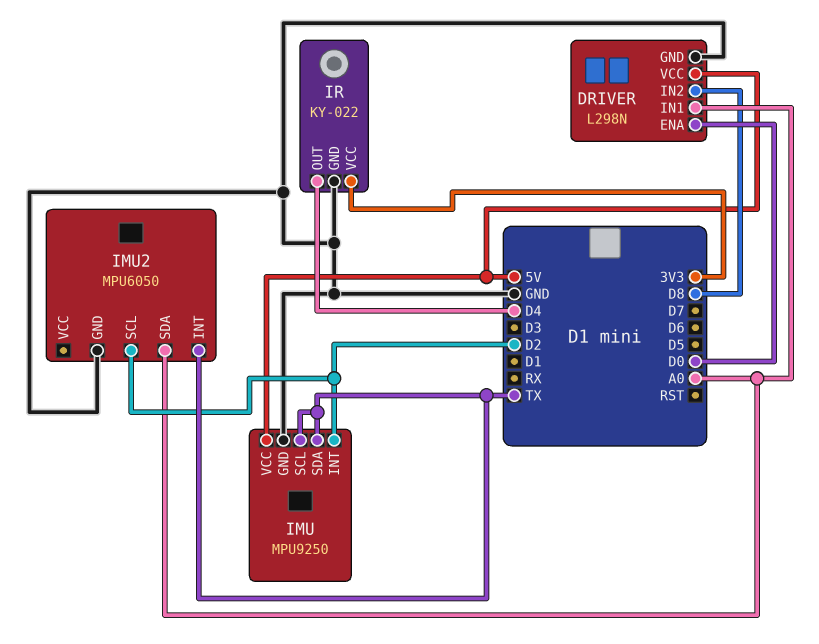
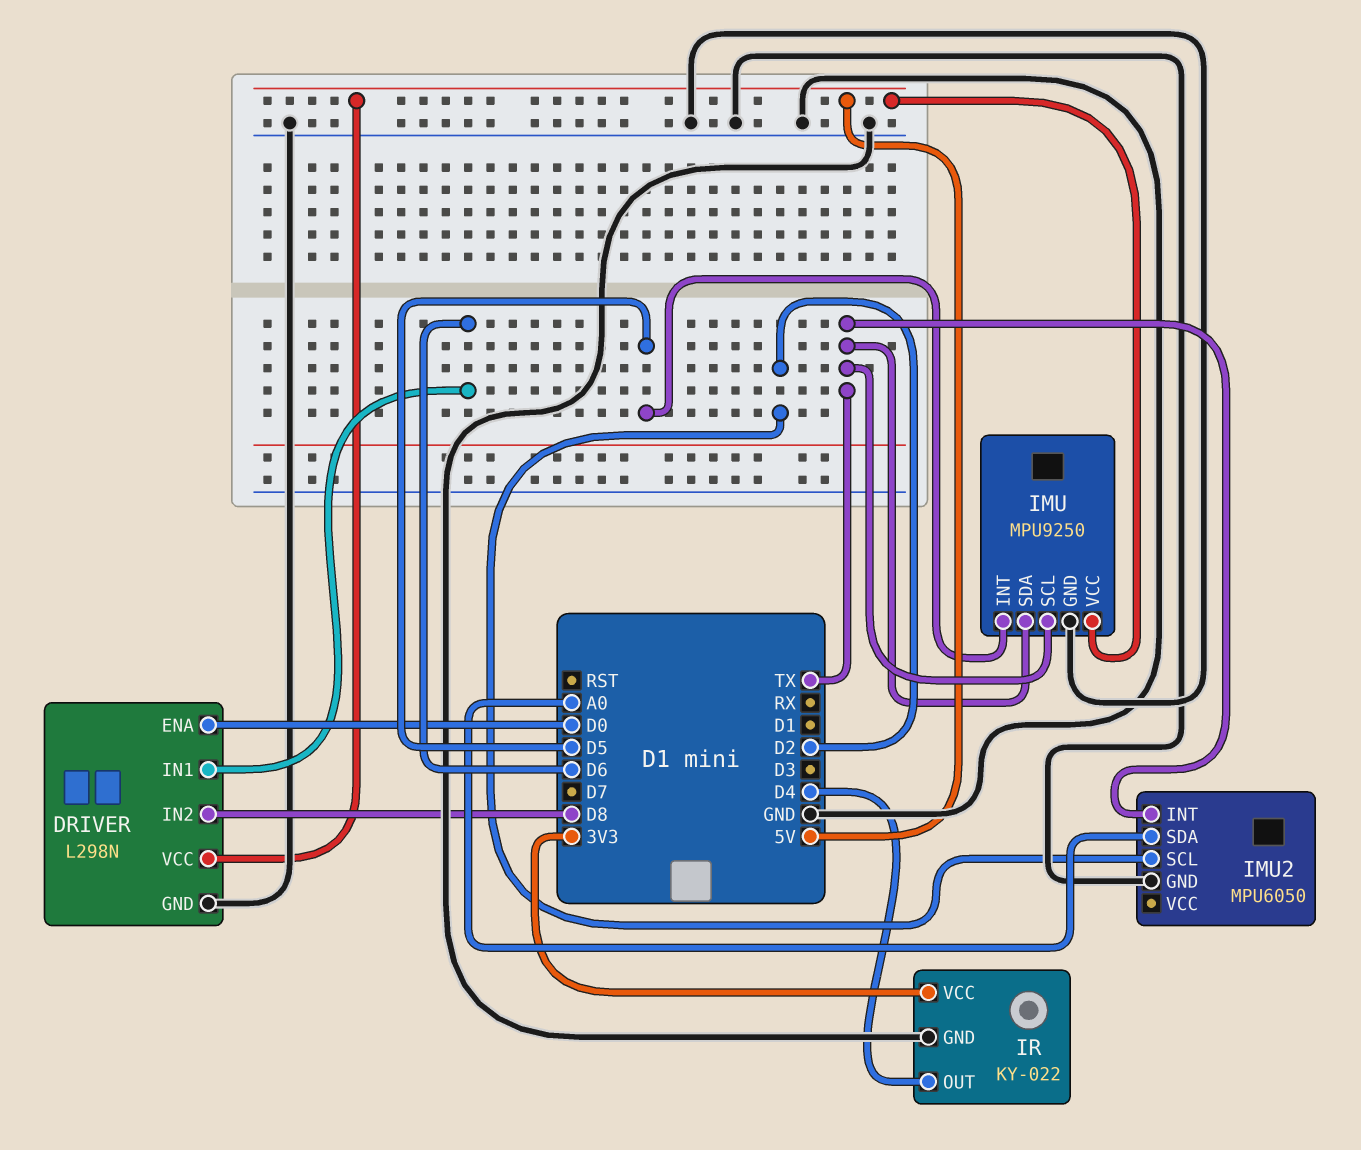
DRIVER pin IN1: A0 -> D6
IMU pin INT: D2 -> D5

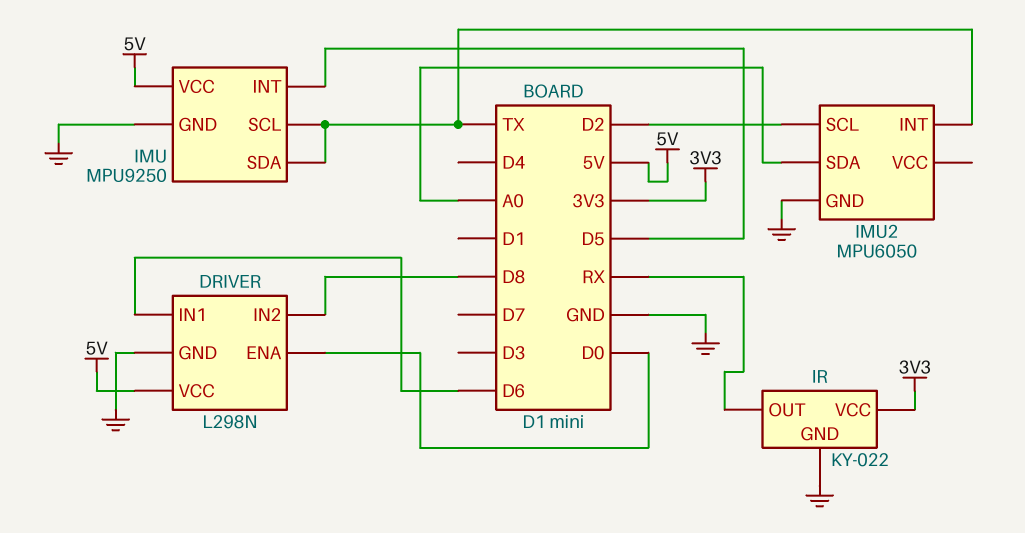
IR pin OUT: D4 -> RX

